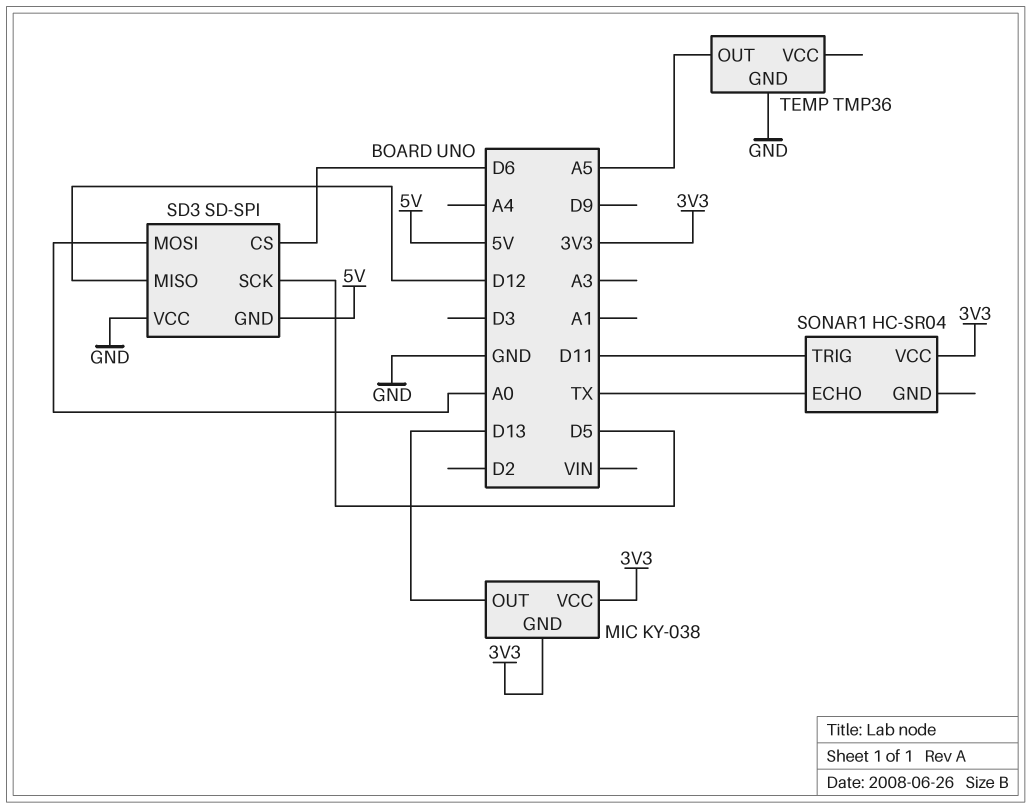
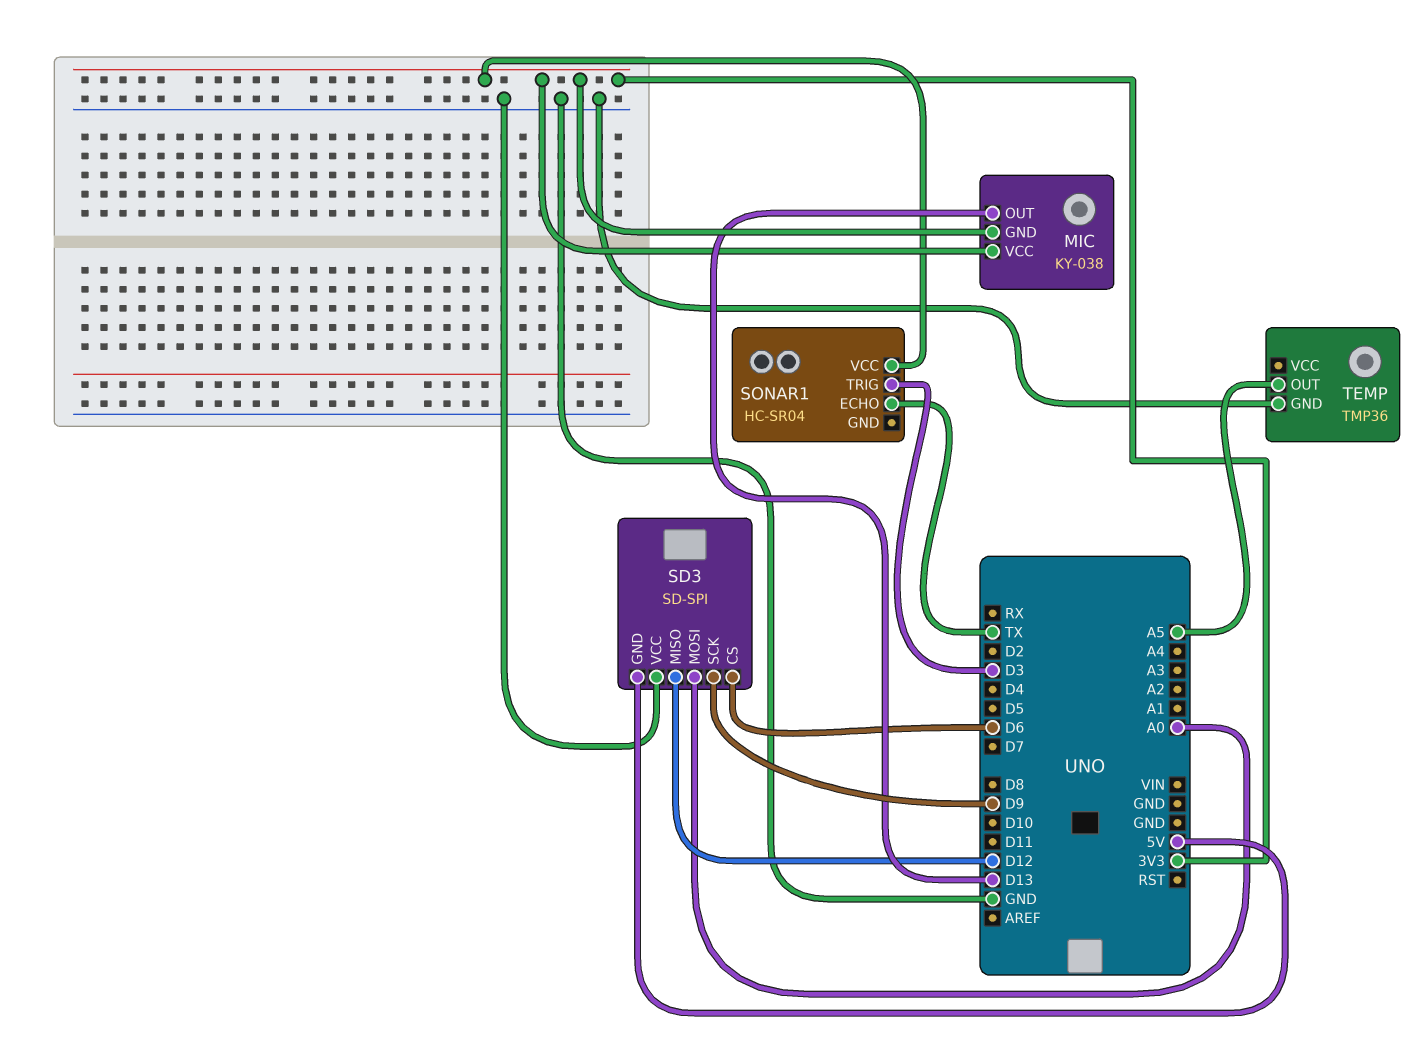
SD3 pin SCK: D5 -> D9
SONAR1 pin TRIG: D11 -> D3

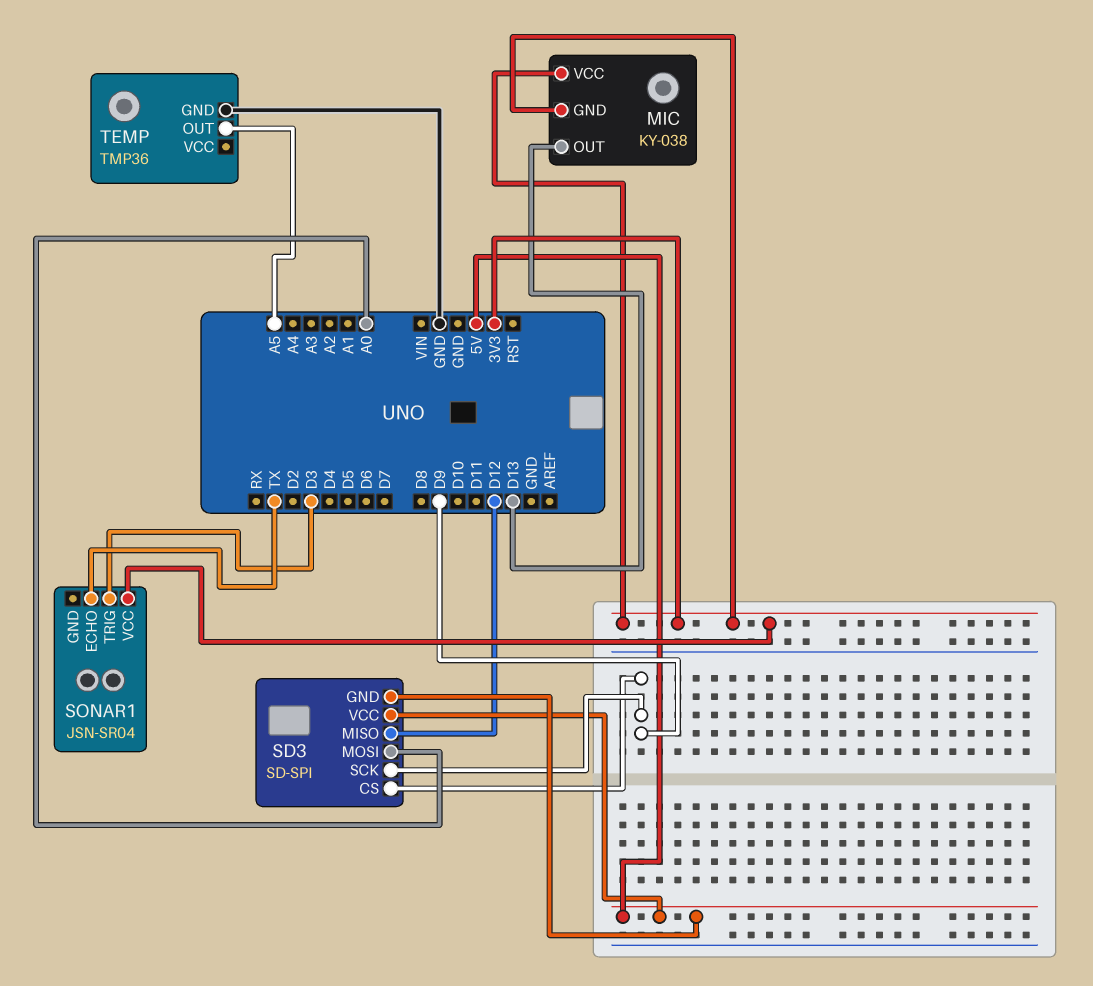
SD3 pin CS: D6 -> D9
SD3 pin VCC: GND -> 5V
SONAR1: HC-SR04 -> JSN-SR04

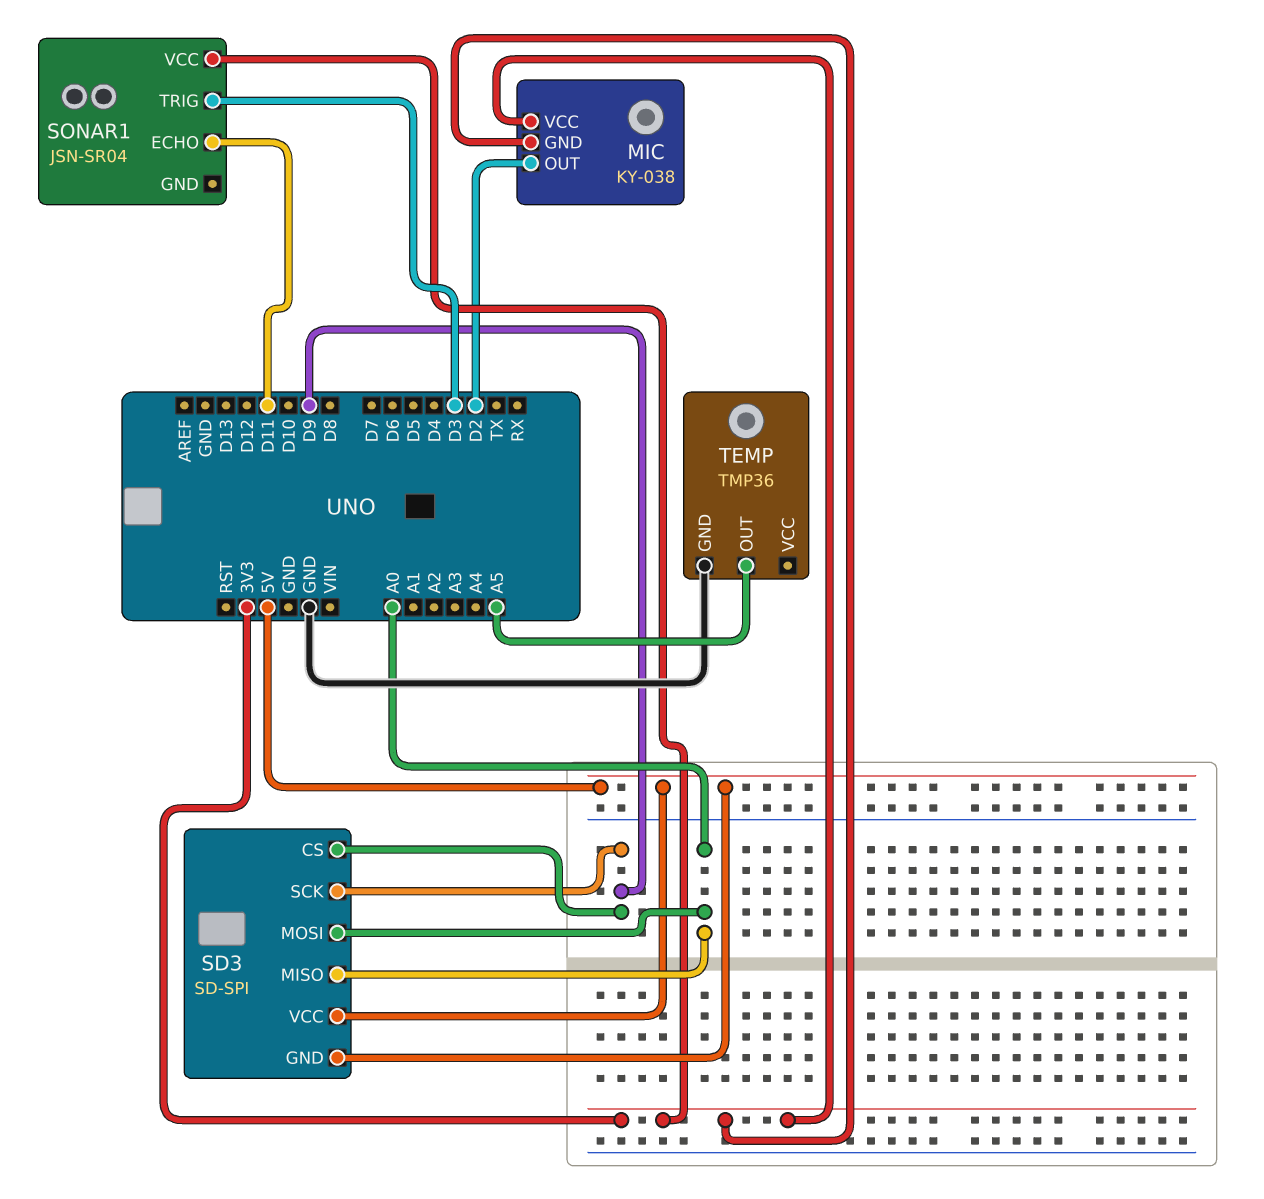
MIC pin OUT: D13 -> D2
SD3 pin MISO: D12 -> A0
SONAR1 pin ECHO: TX -> D11

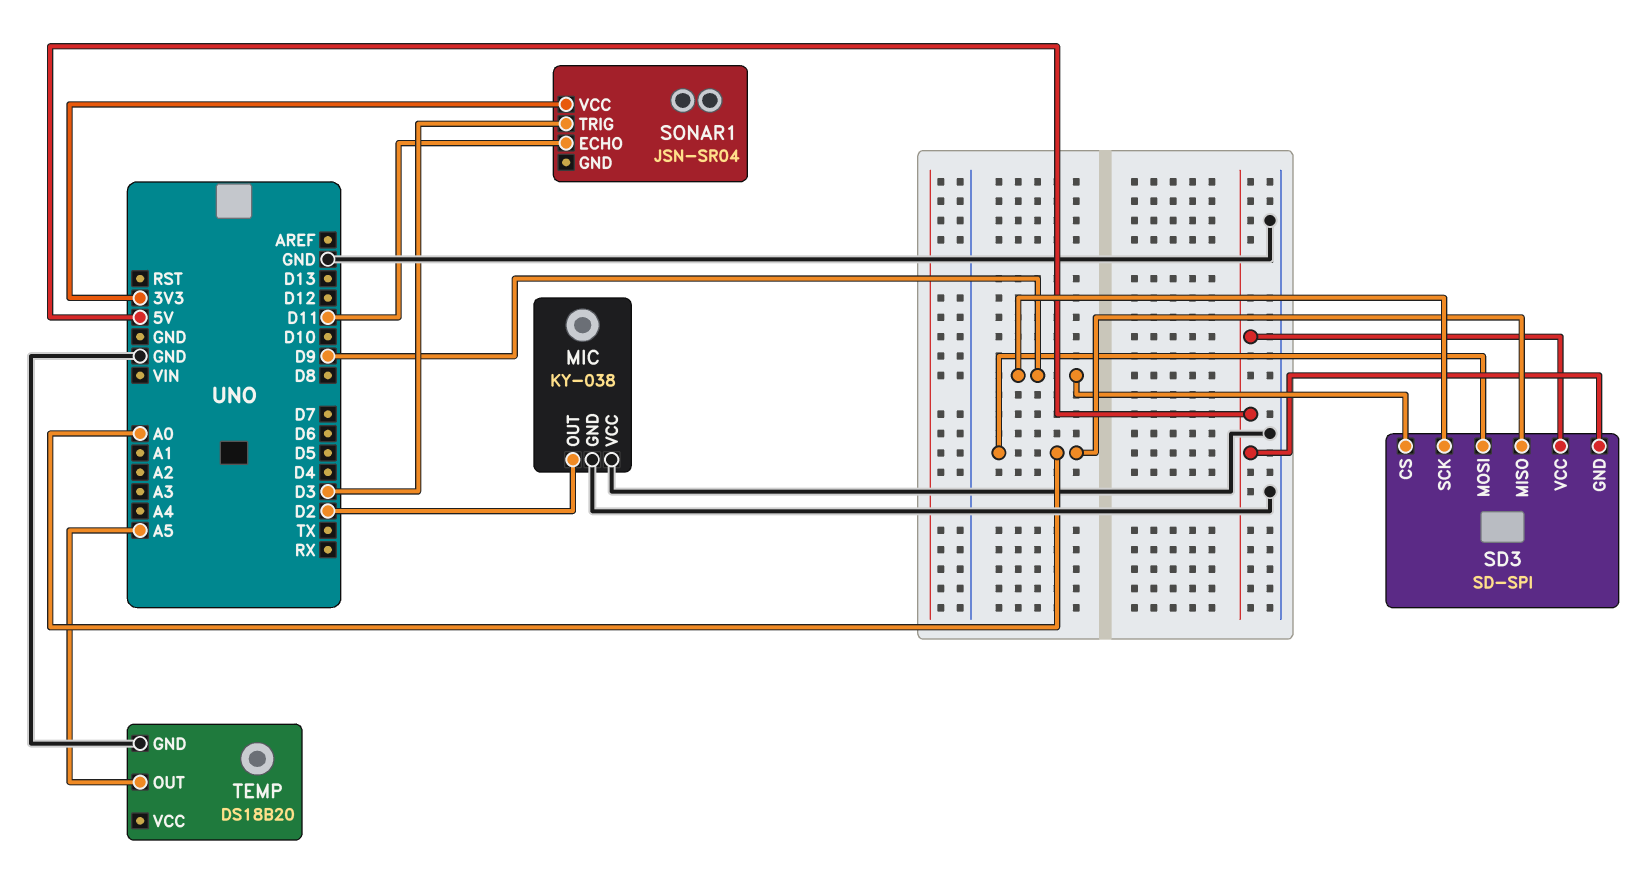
MIC pin GND: 3V3 -> GND
MIC pin VCC: 3V3 -> GND
TEMP: TMP36 -> DS18B20

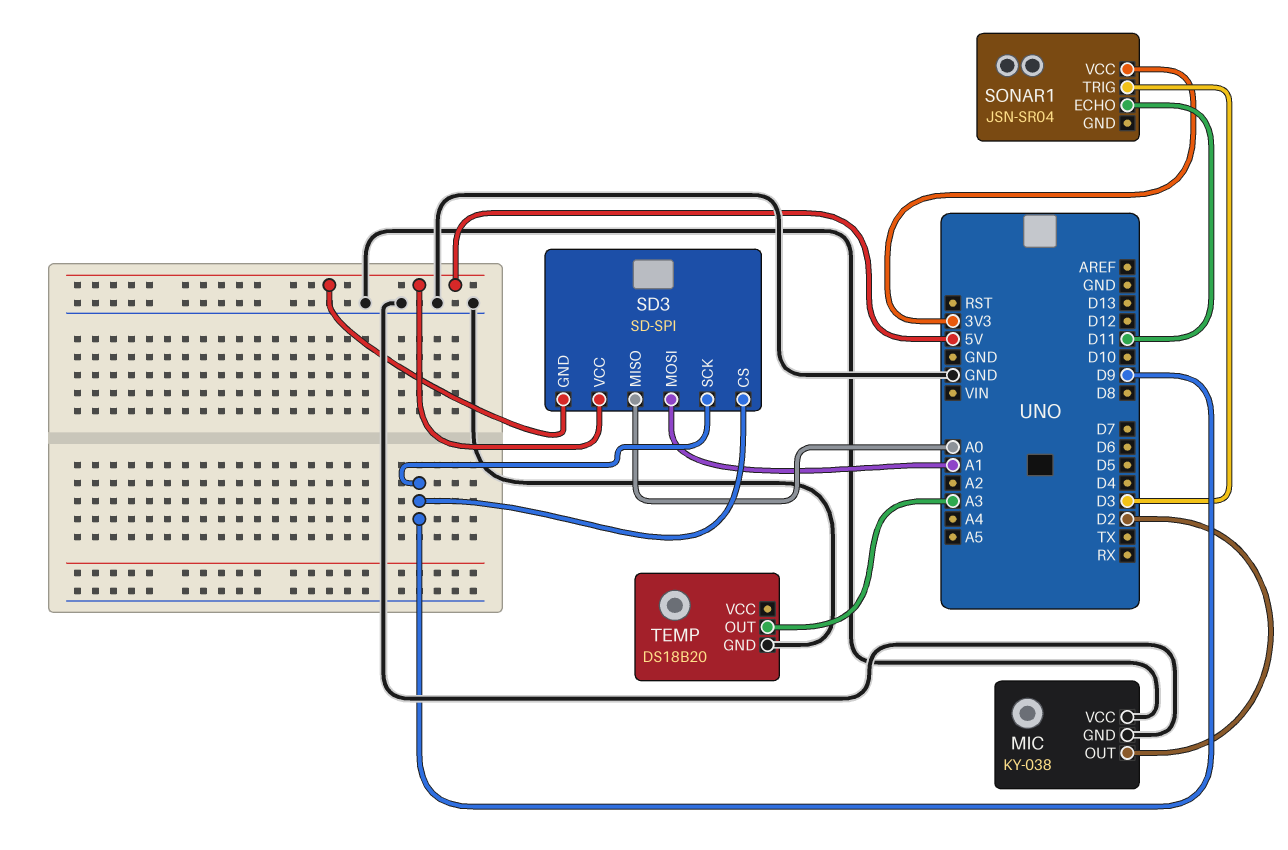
SD3 pin MOSI: A0 -> A1
TEMP pin OUT: A5 -> A3

